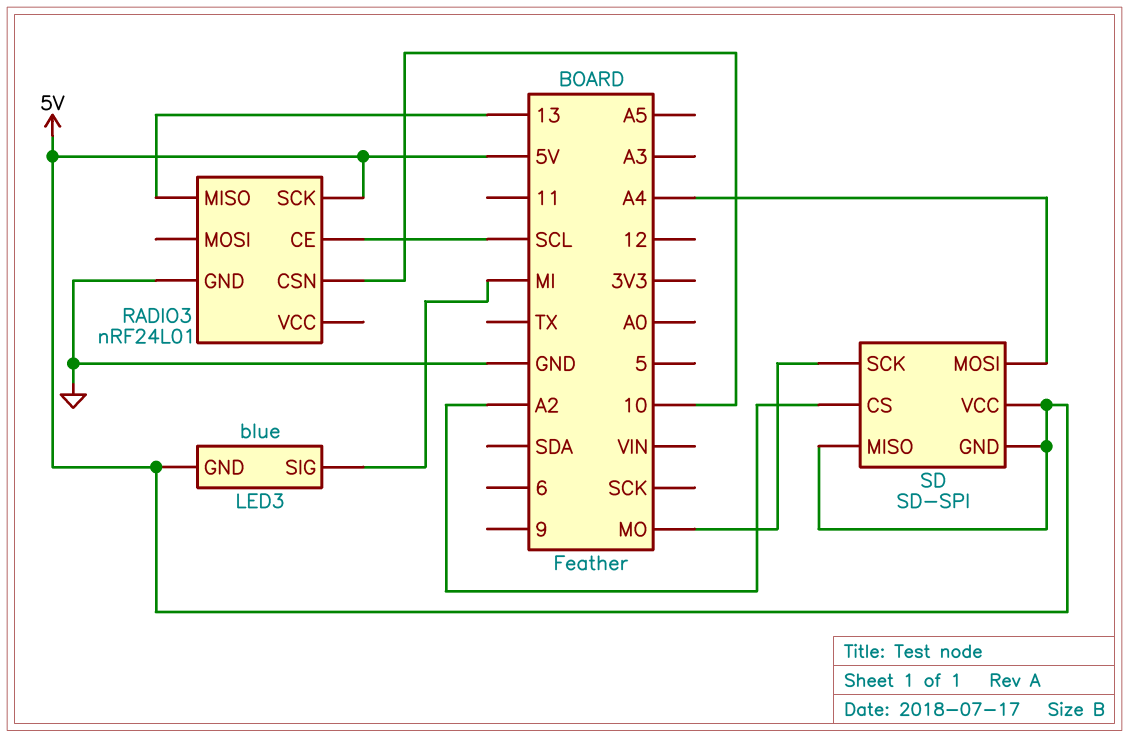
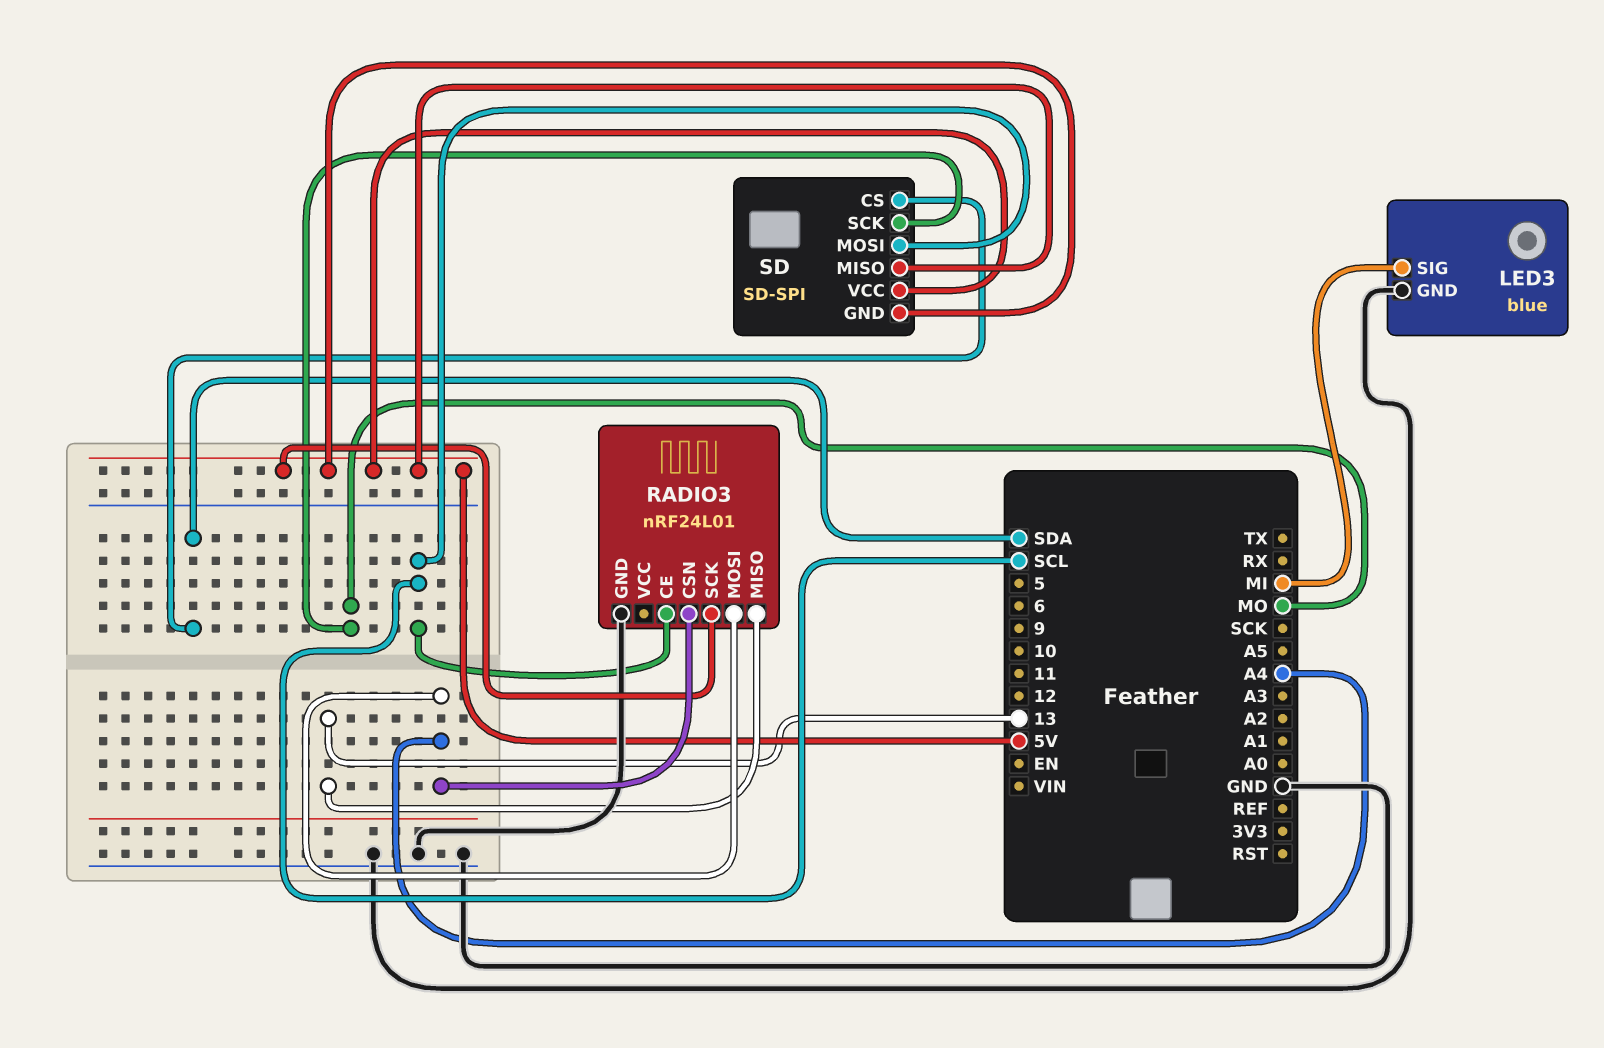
LED3 pin GND: 5V -> GND
RADIO3 pin CSN: 10 -> A4
RADIO3 pin MOSI: none -> A4
SD pin CS: A2 -> SDA
SD pin MOSI: A4 -> SCL

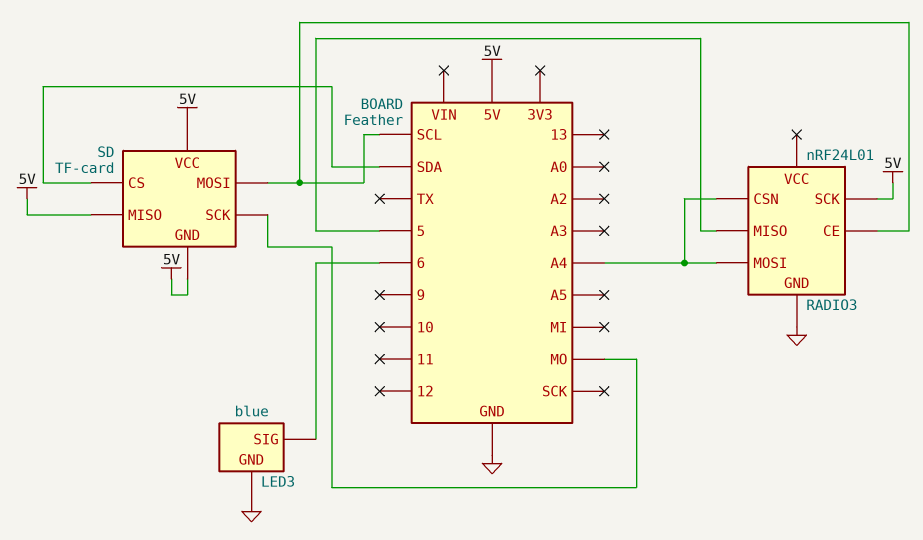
LED3 pin SIG: MI -> 6
RADIO3 pin MISO: 13 -> 5
SD: SD-SPI -> TF-card

